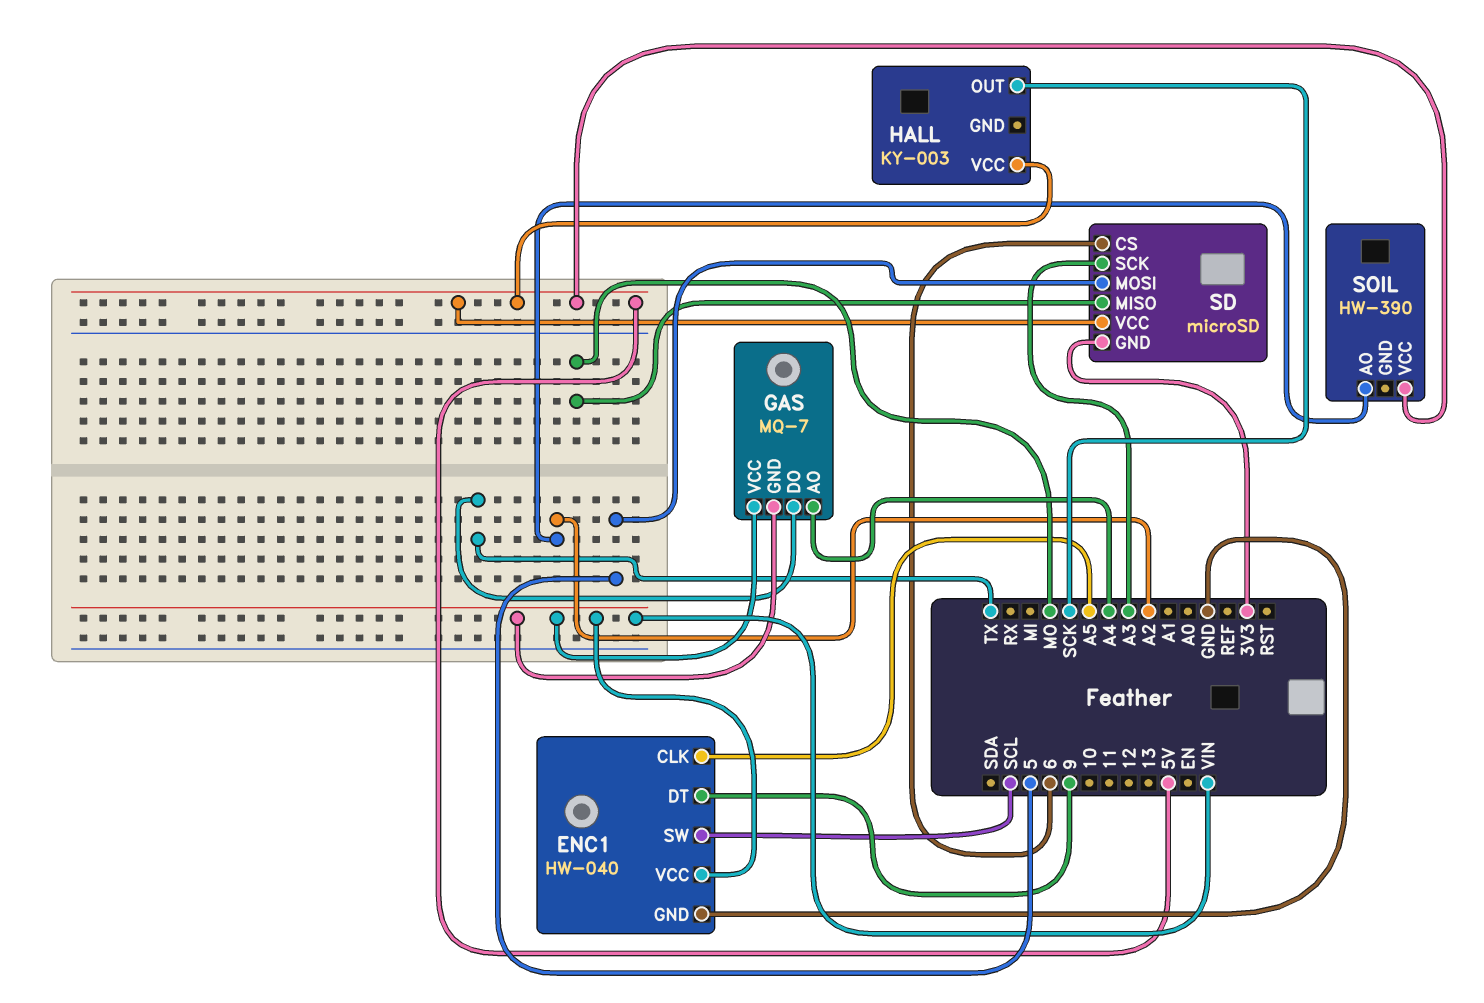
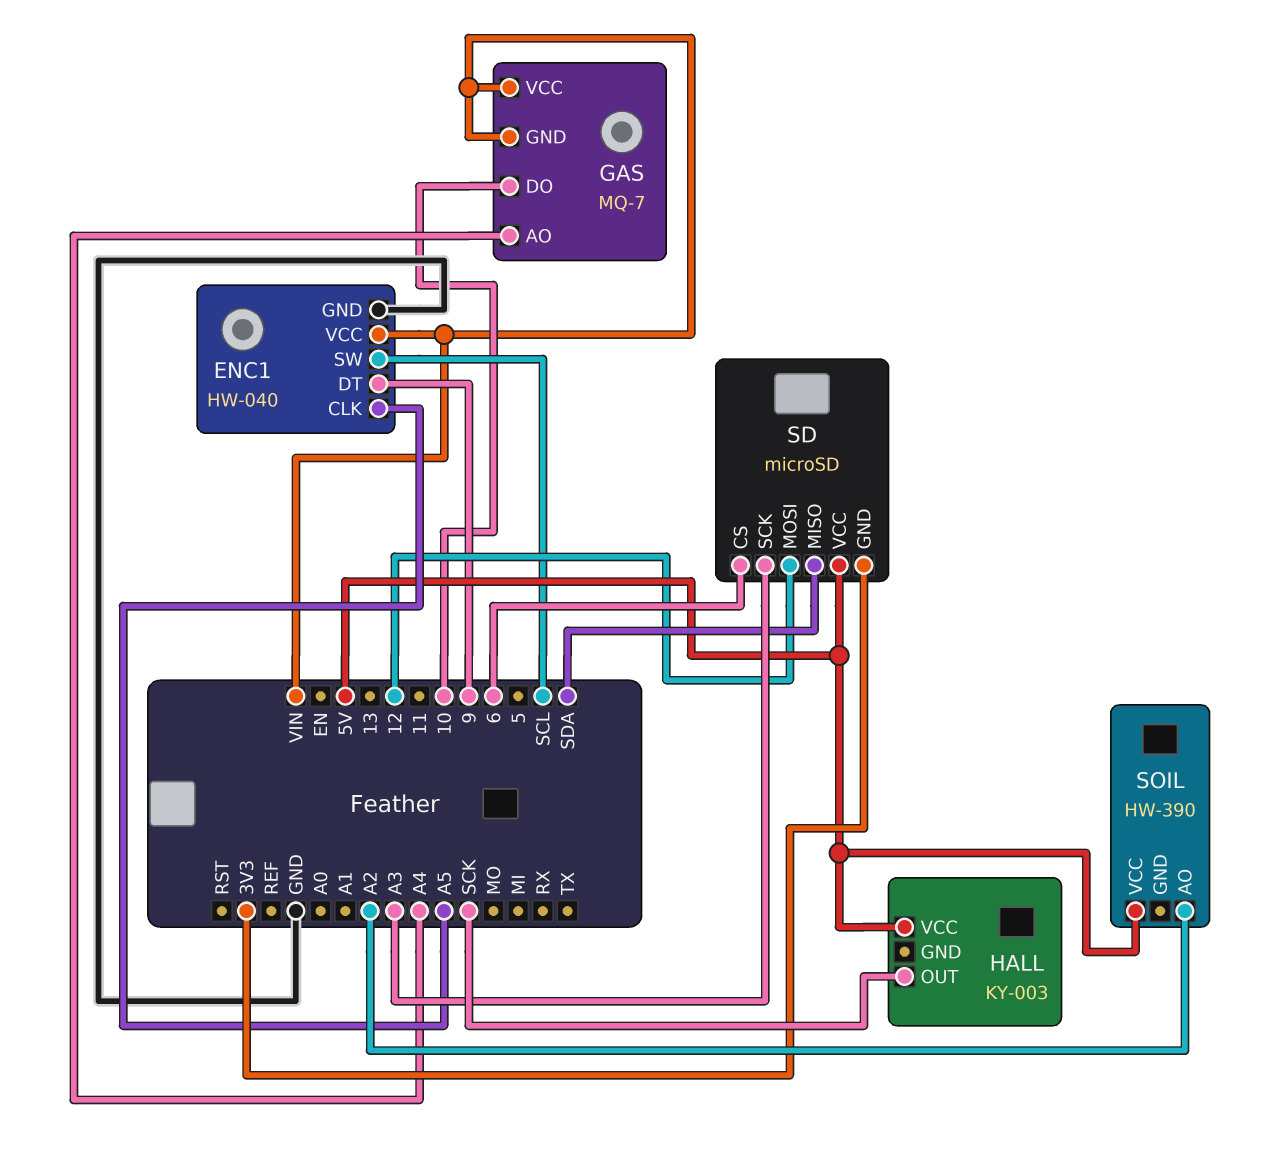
GAS pin DO: TX -> 10
SD pin MISO: MO -> SDA
SD pin MOSI: 5 -> 12

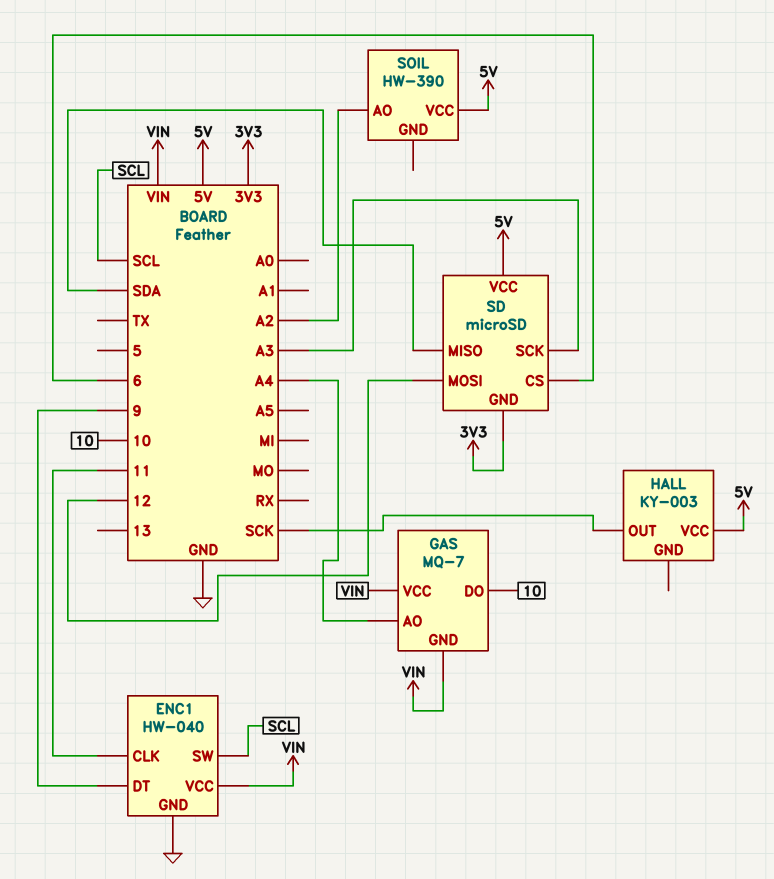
ENC1 pin CLK: A5 -> 11

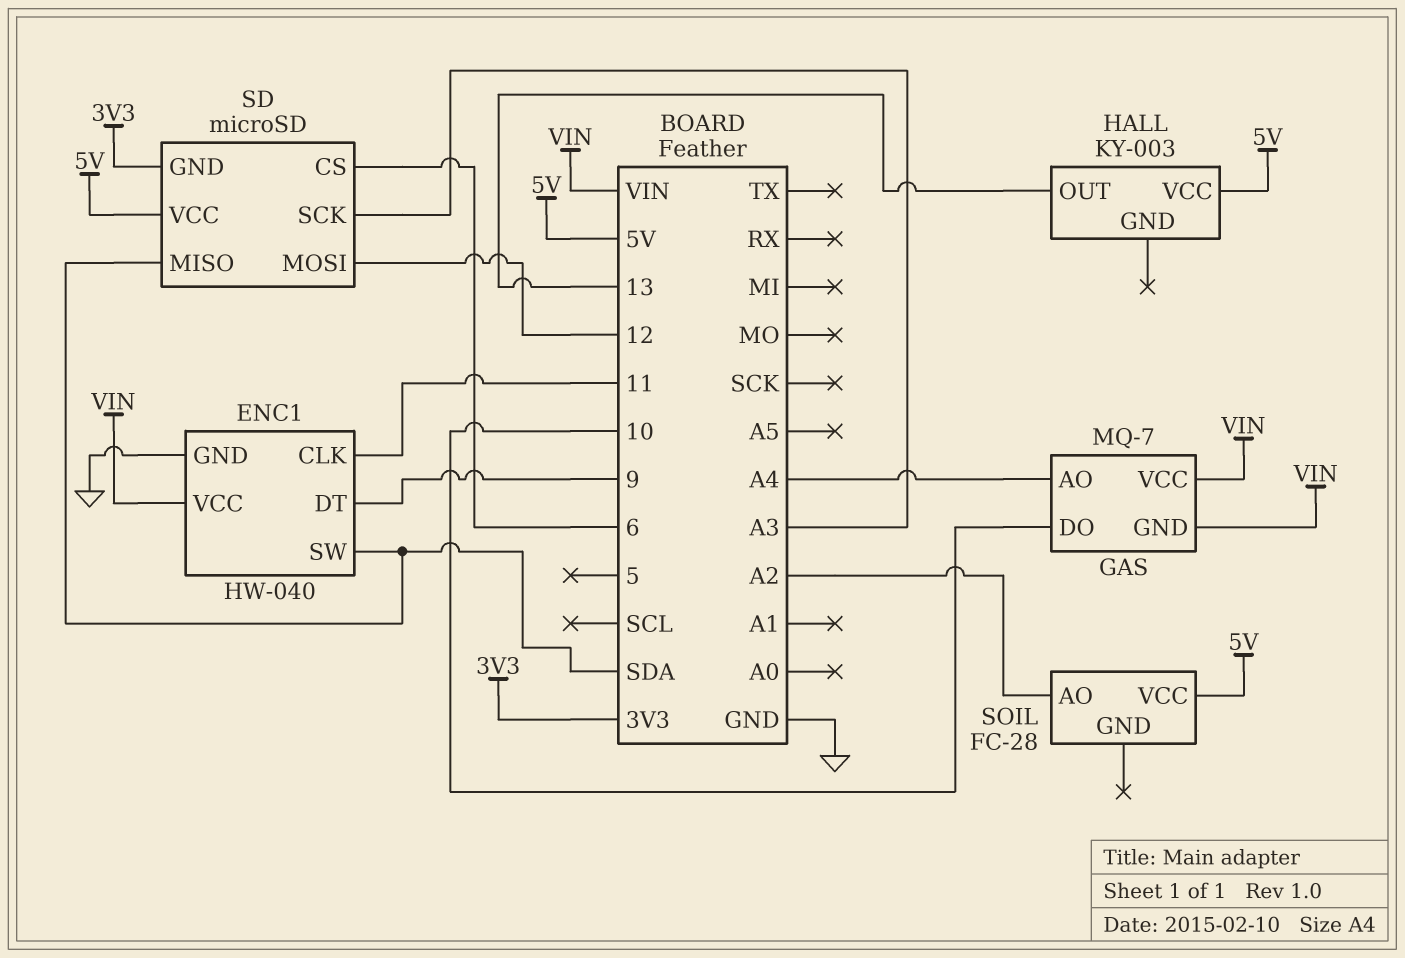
ENC1 pin SW: SCL -> SDA
HALL pin OUT: SCK -> 13
SOIL: HW-390 -> FC-28

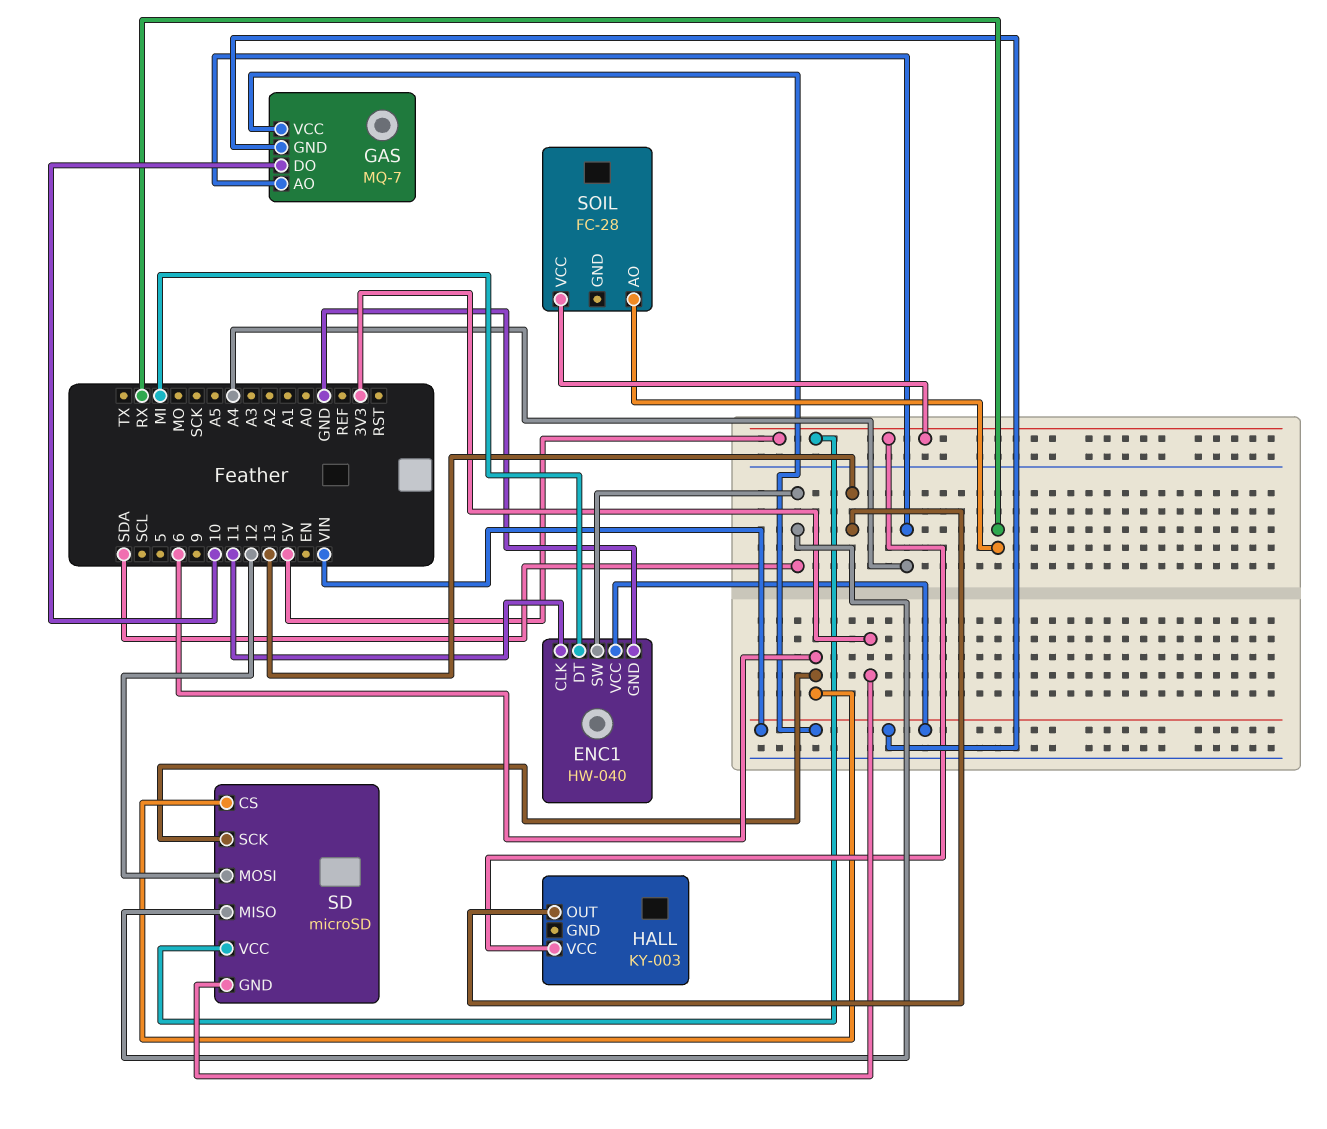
ENC1 pin DT: 9 -> MI
SD pin SCK: A3 -> 6
SOIL pin AO: A2 -> RX

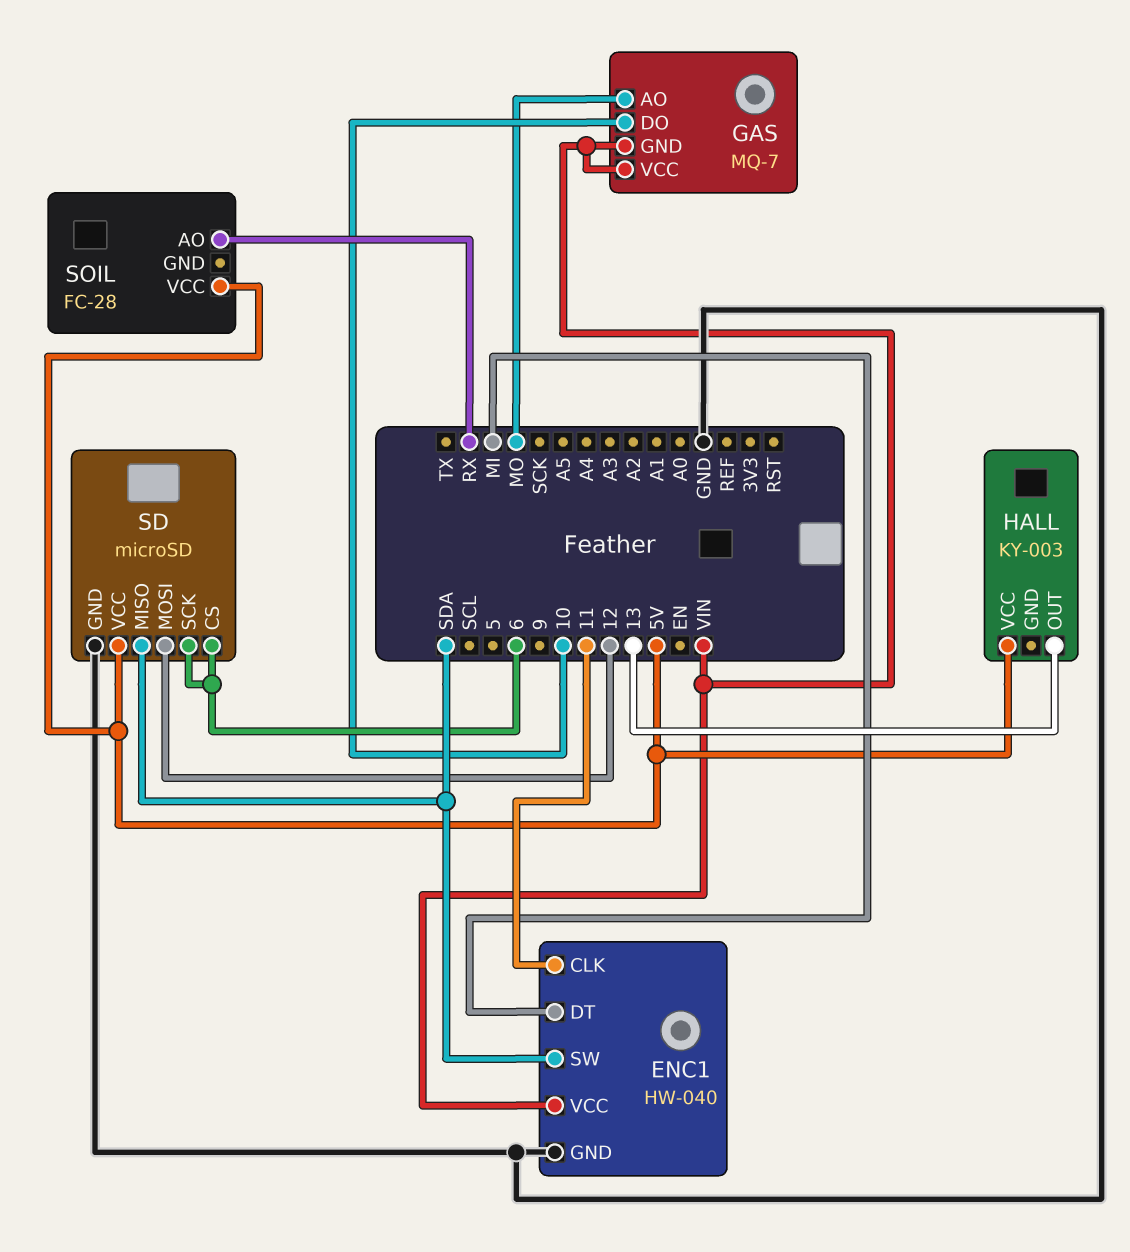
GAS pin AO: A4 -> MO
SD pin GND: 3V3 -> GND

